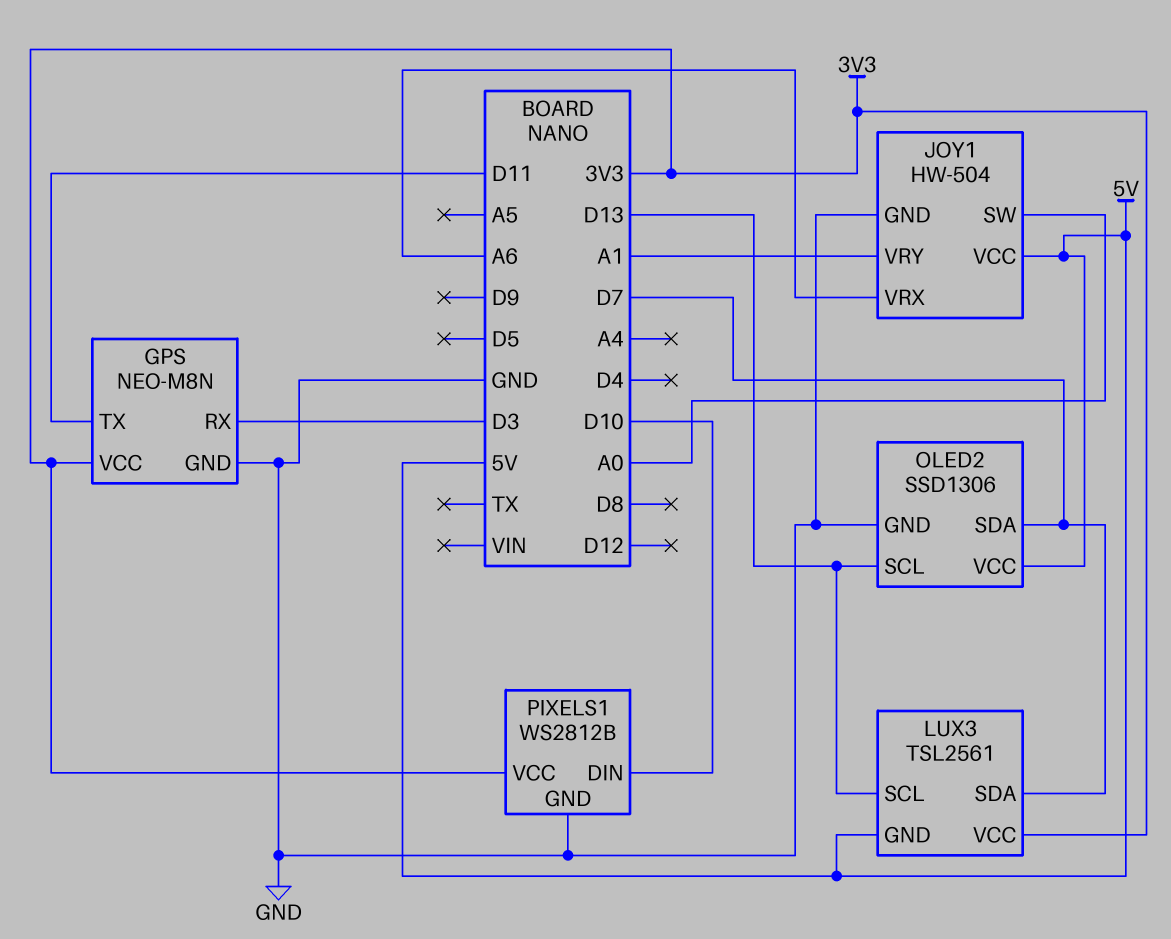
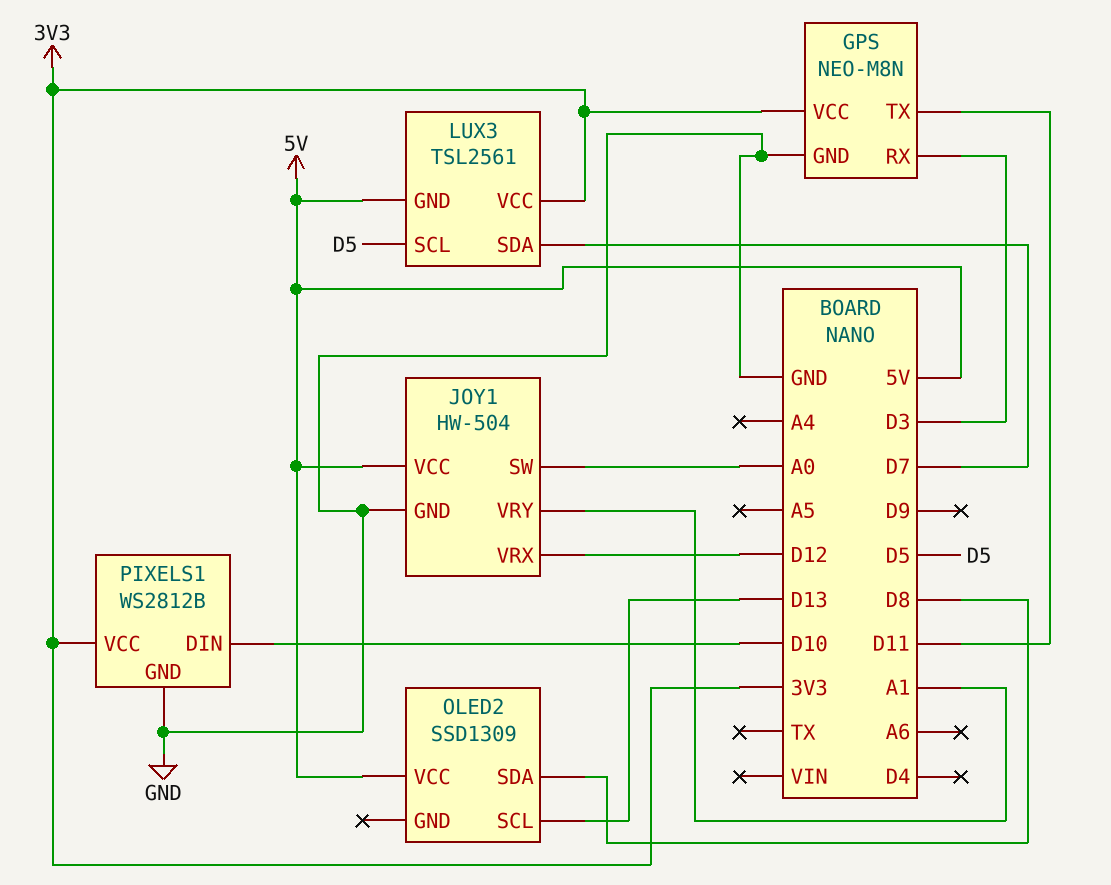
JOY1 pin VRX: A6 -> D12
LUX3 pin SCL: D13 -> D5
OLED2: SSD1306 -> SSD1309
OLED2 pin GND: GND -> none
OLED2 pin SDA: D7 -> D8

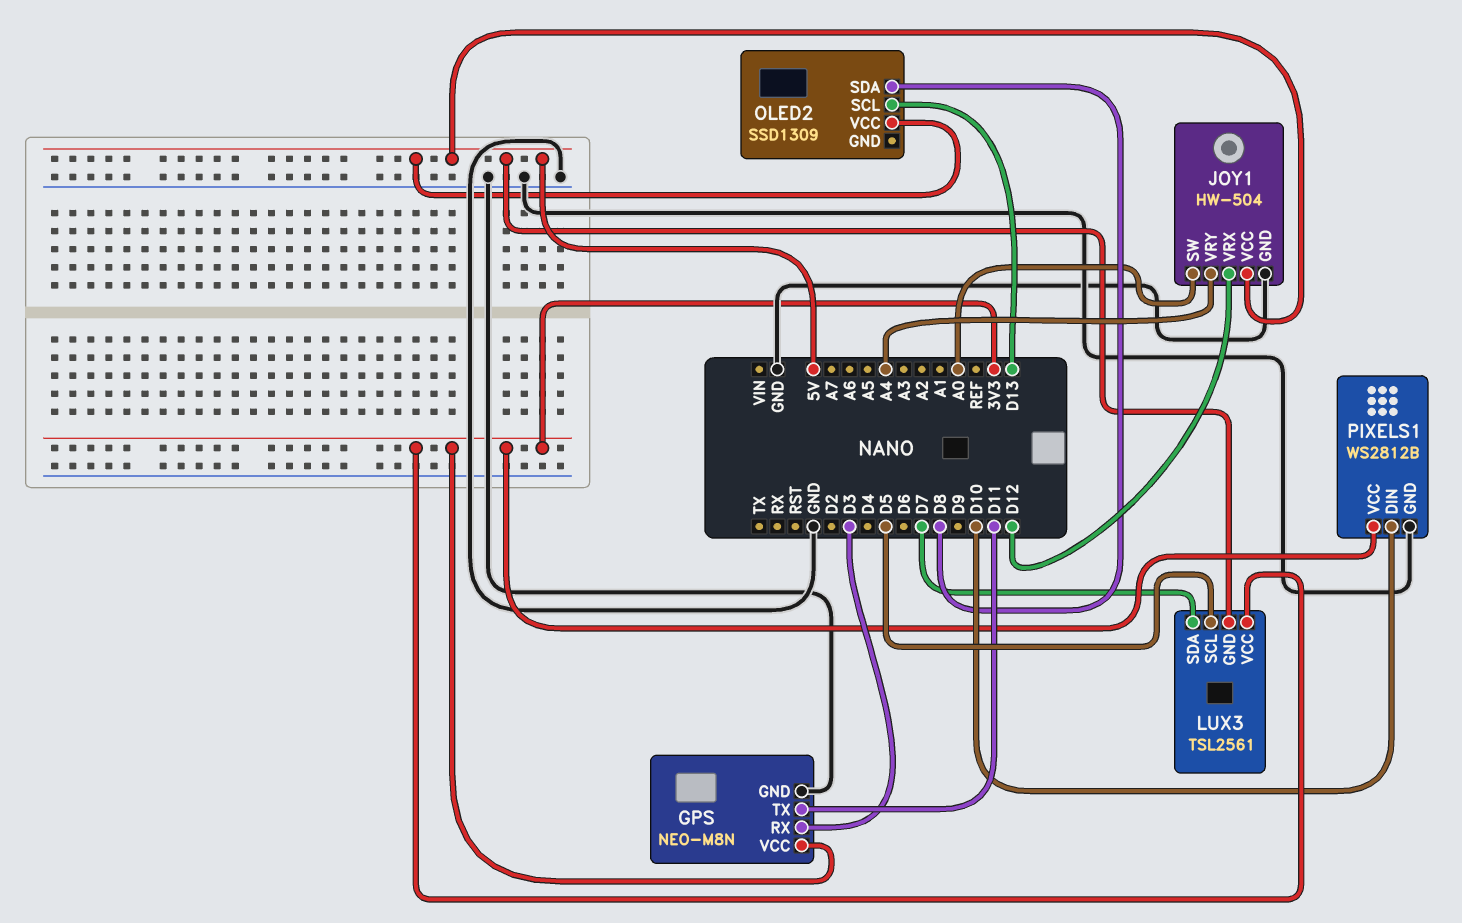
JOY1 pin VRY: A1 -> A4

